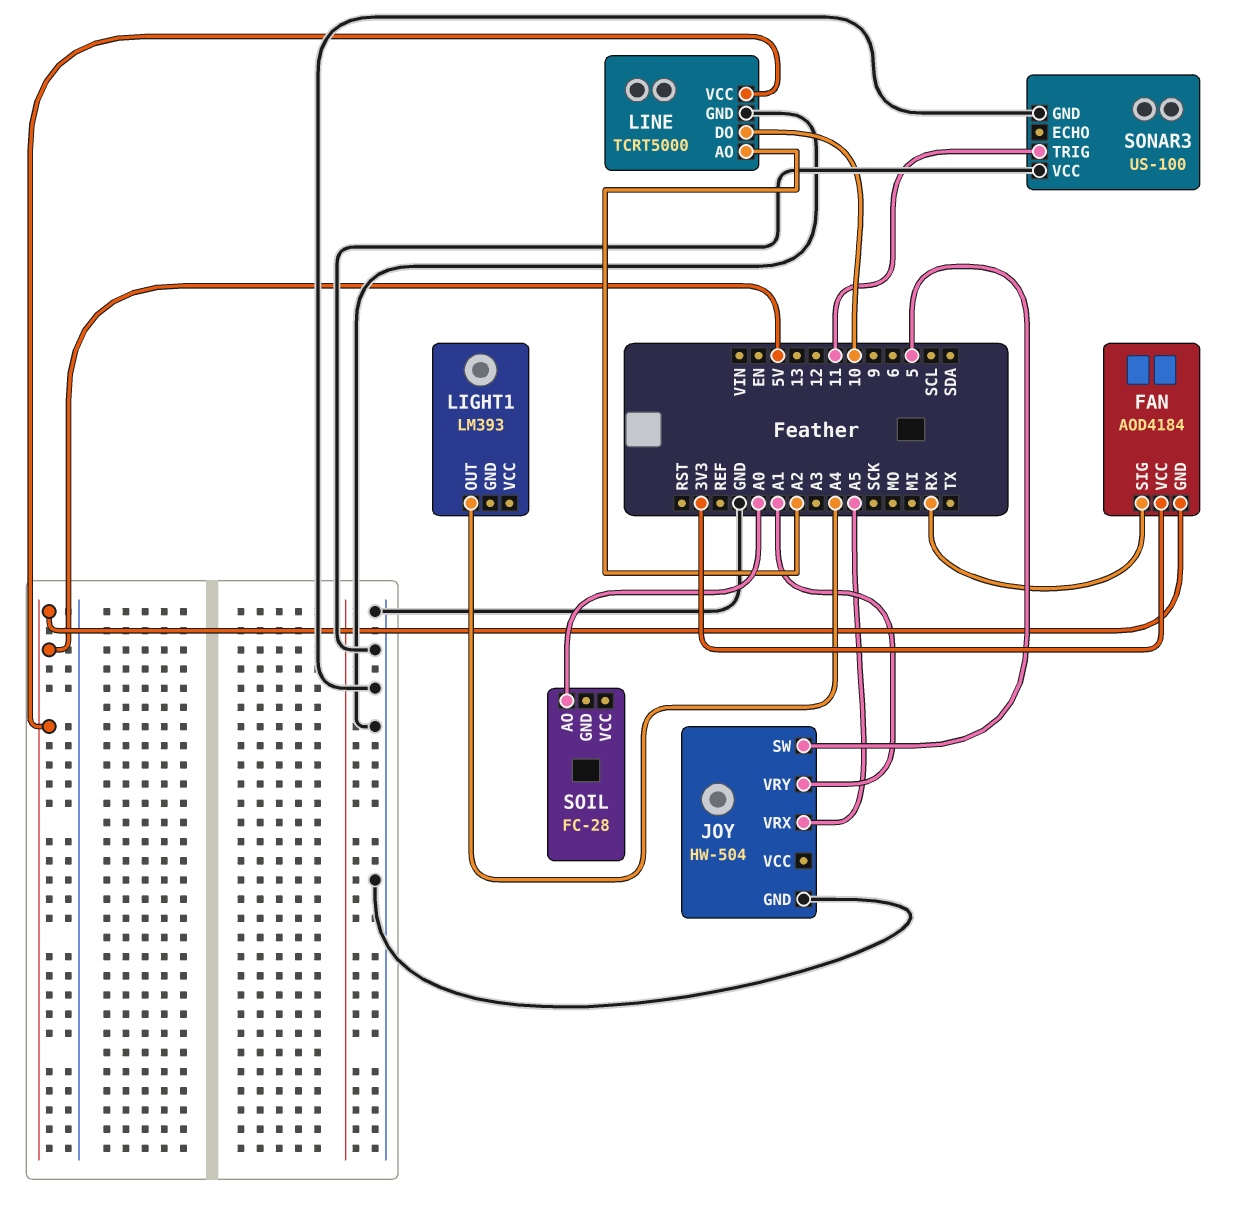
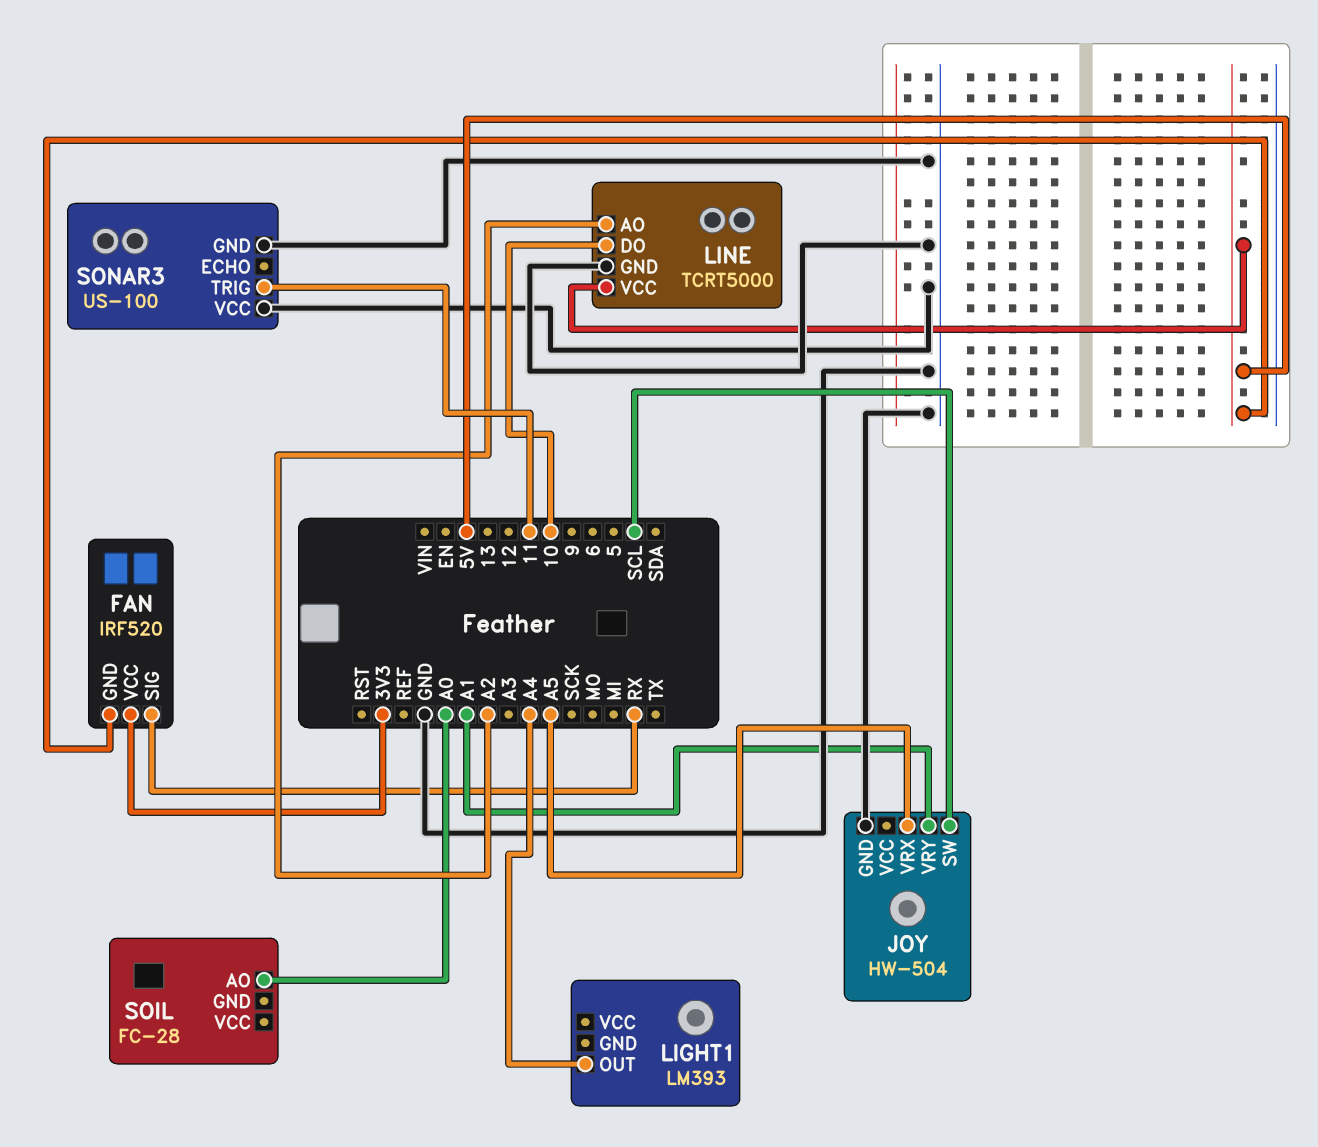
FAN: AOD4184 -> IRF520
JOY pin SW: 5 -> SCL

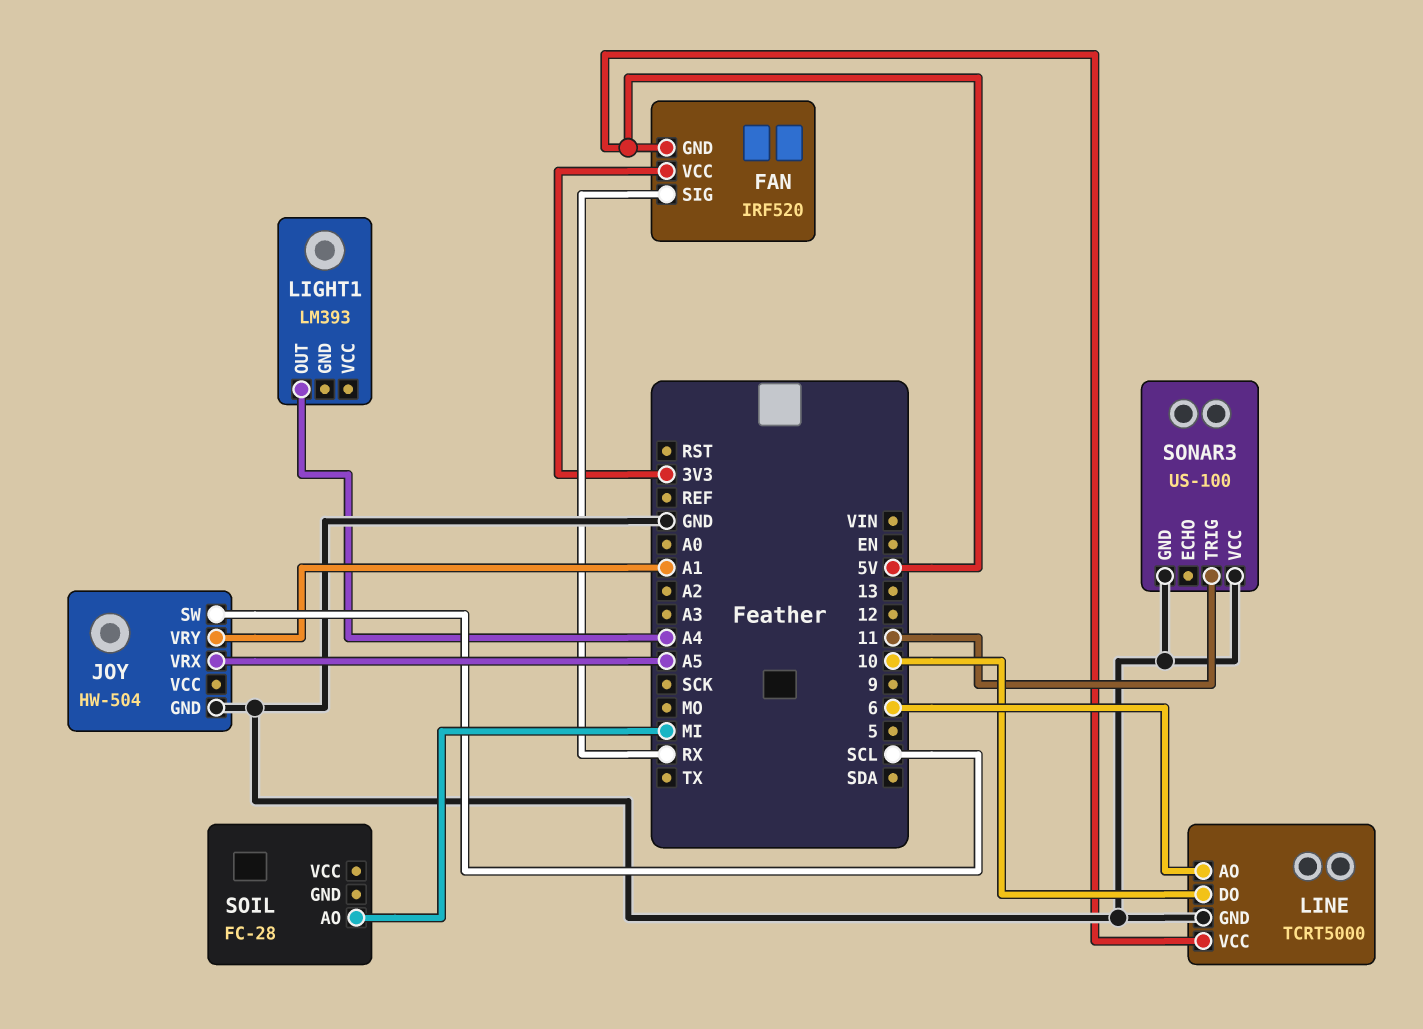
LINE pin AO: A2 -> 6
SOIL pin AO: A0 -> MI

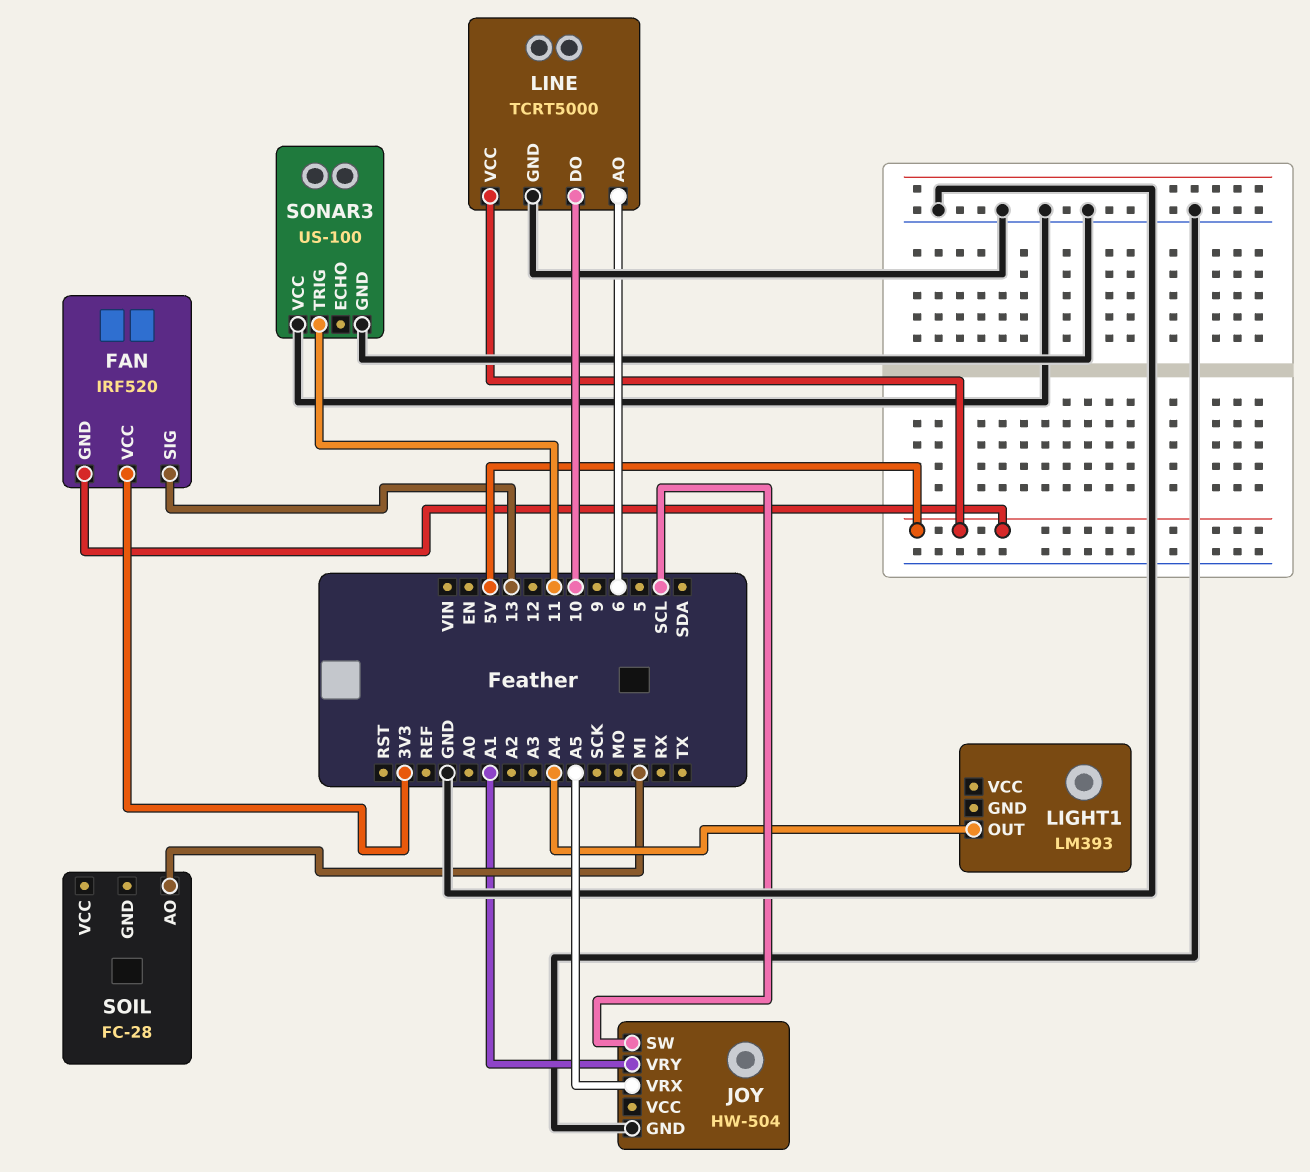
FAN pin SIG: RX -> 13

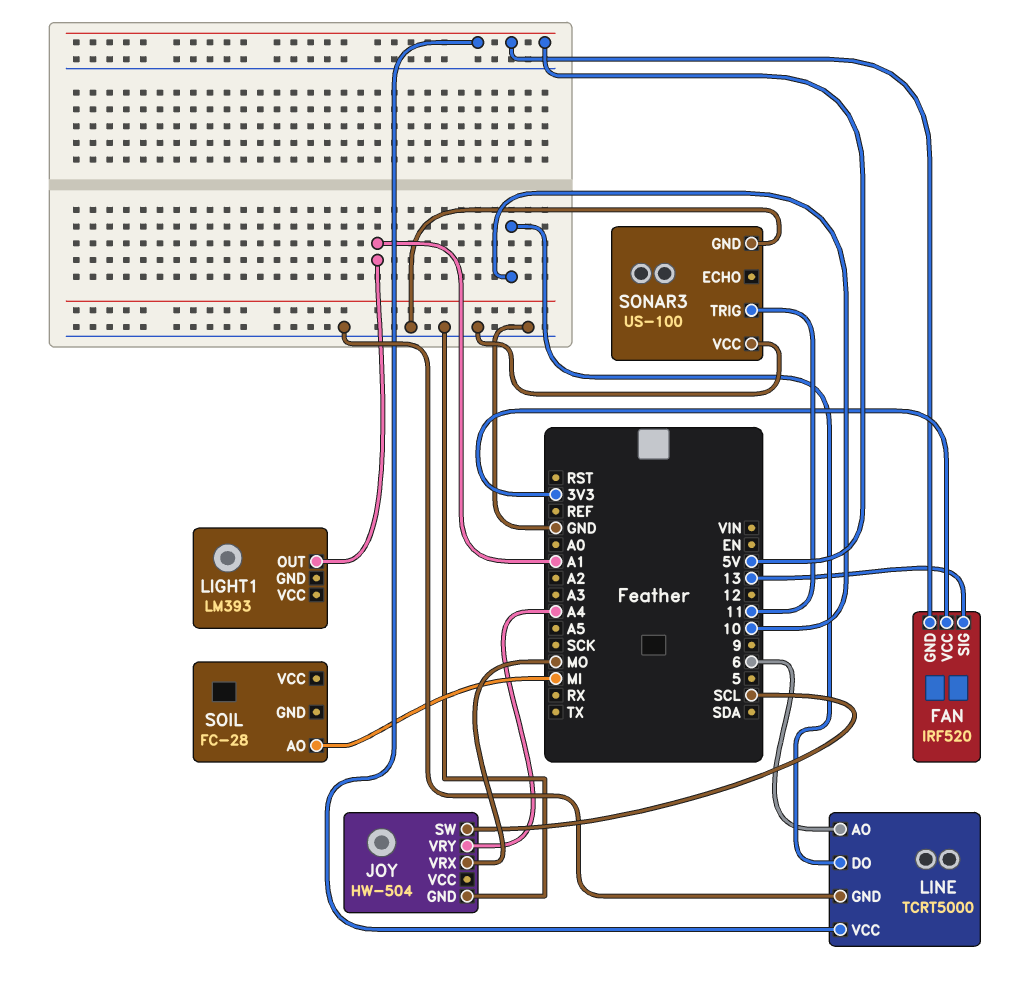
JOY pin VRX: A5 -> MO
JOY pin VRY: A1 -> A4
LIGHT1 pin OUT: A4 -> A1

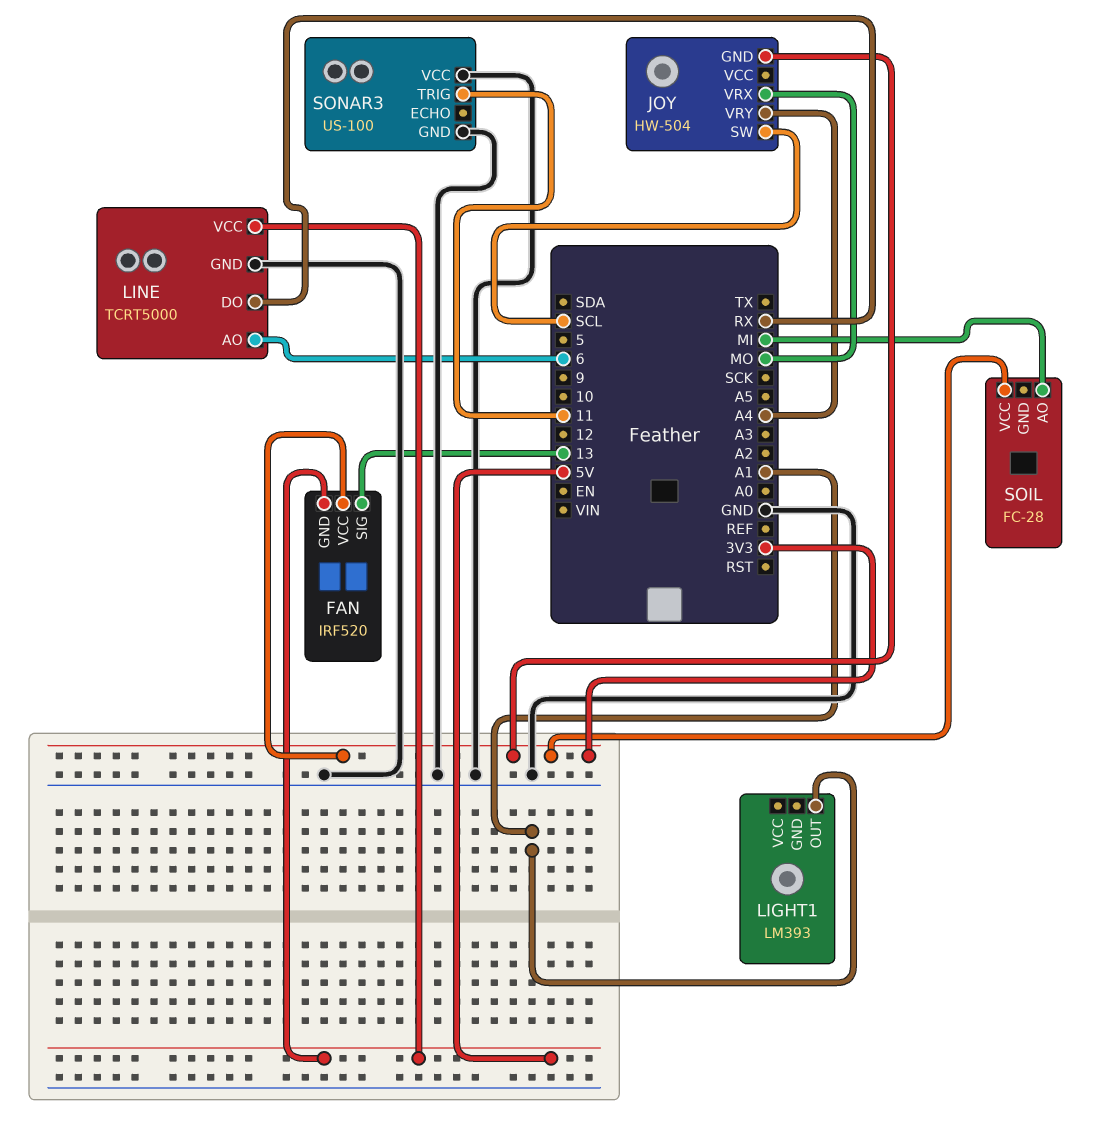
JOY pin GND: GND -> 3V3
LINE pin DO: 10 -> RX
SOIL pin VCC: none -> 3V3

